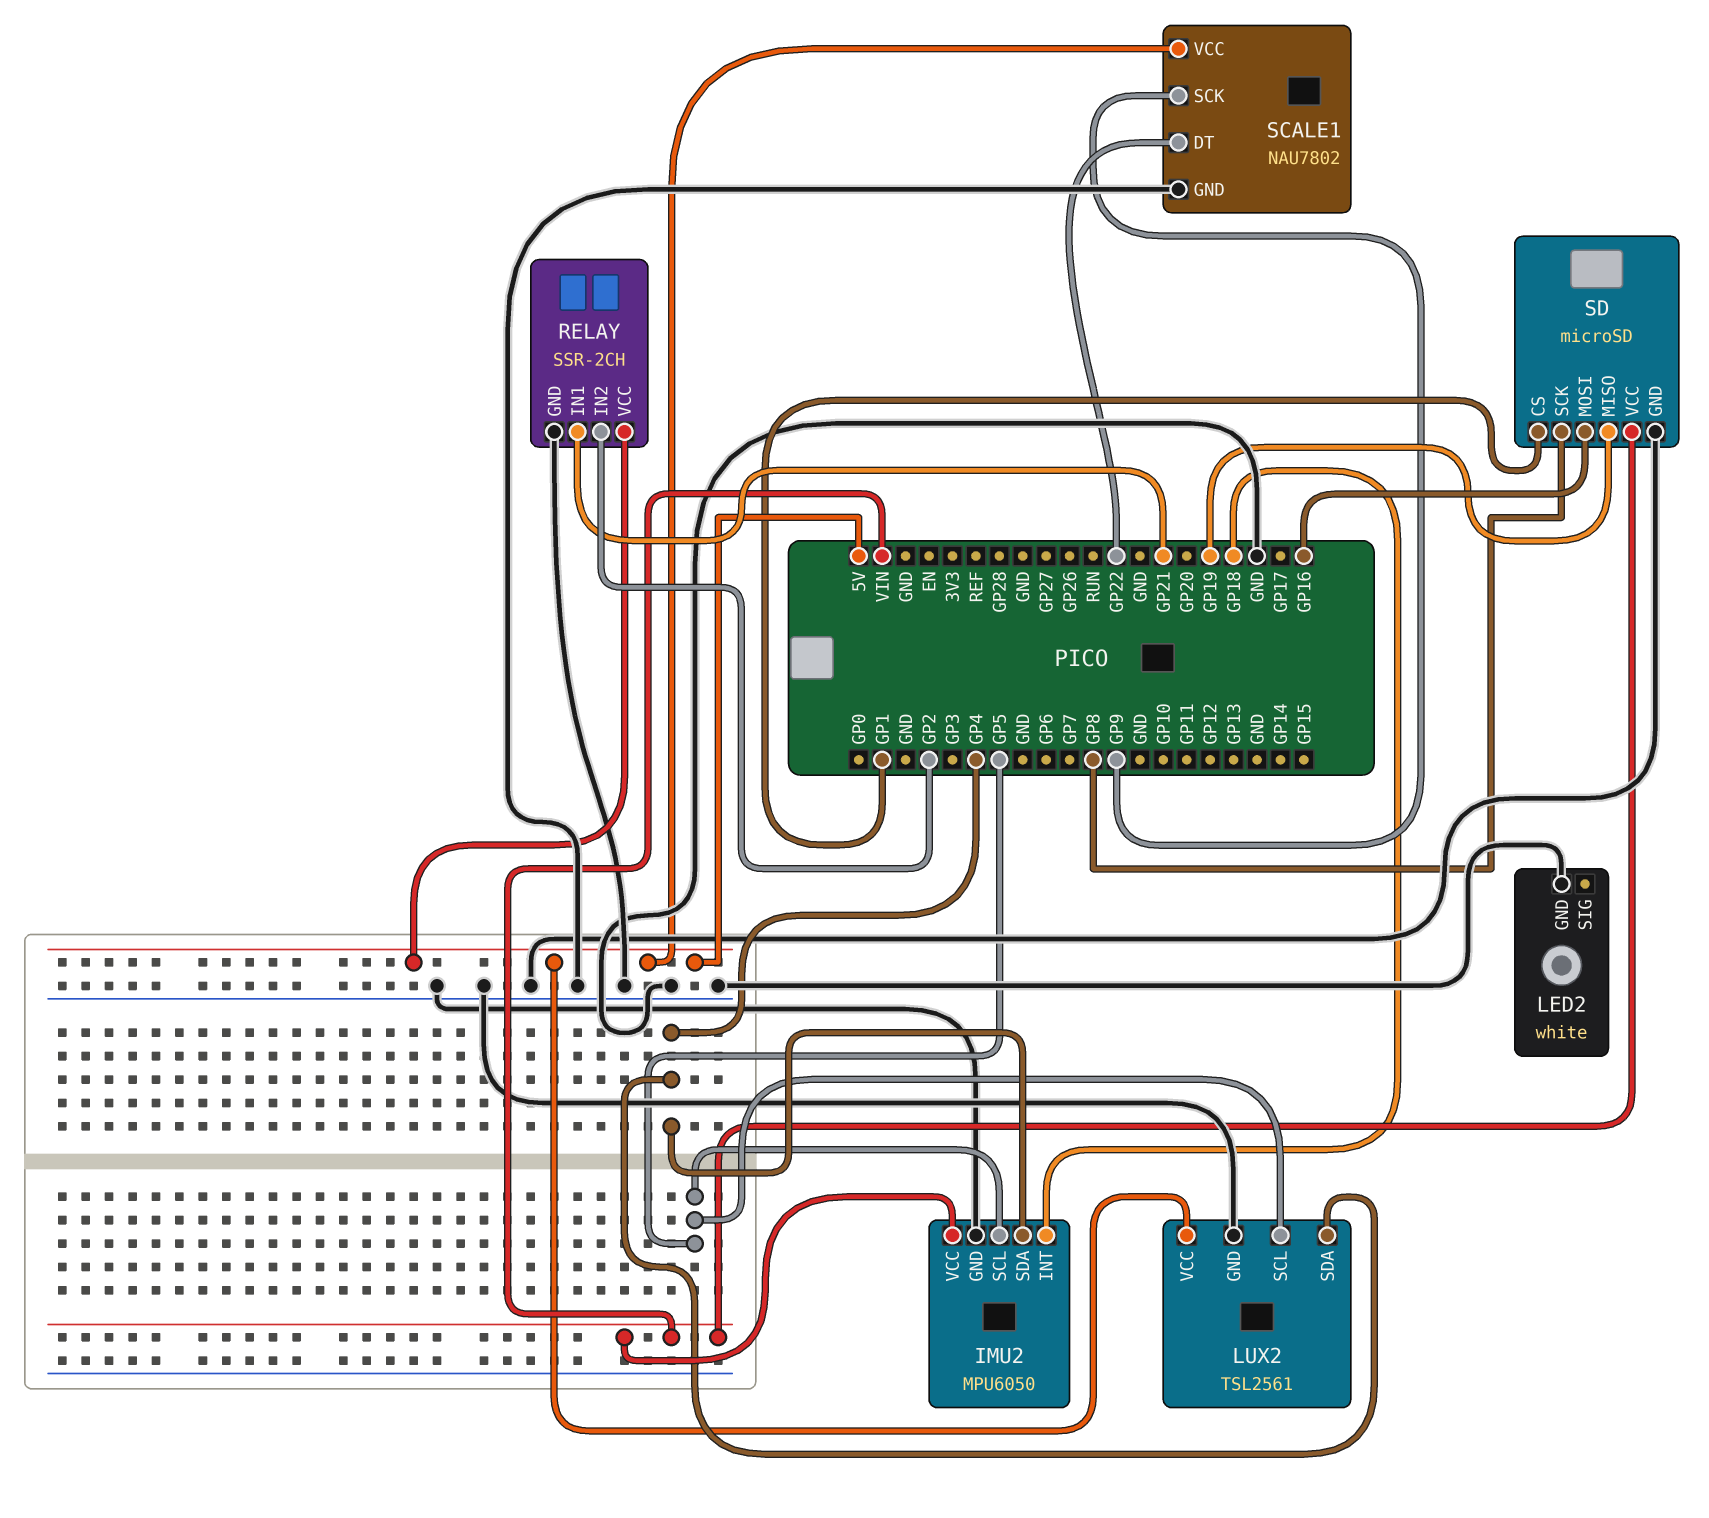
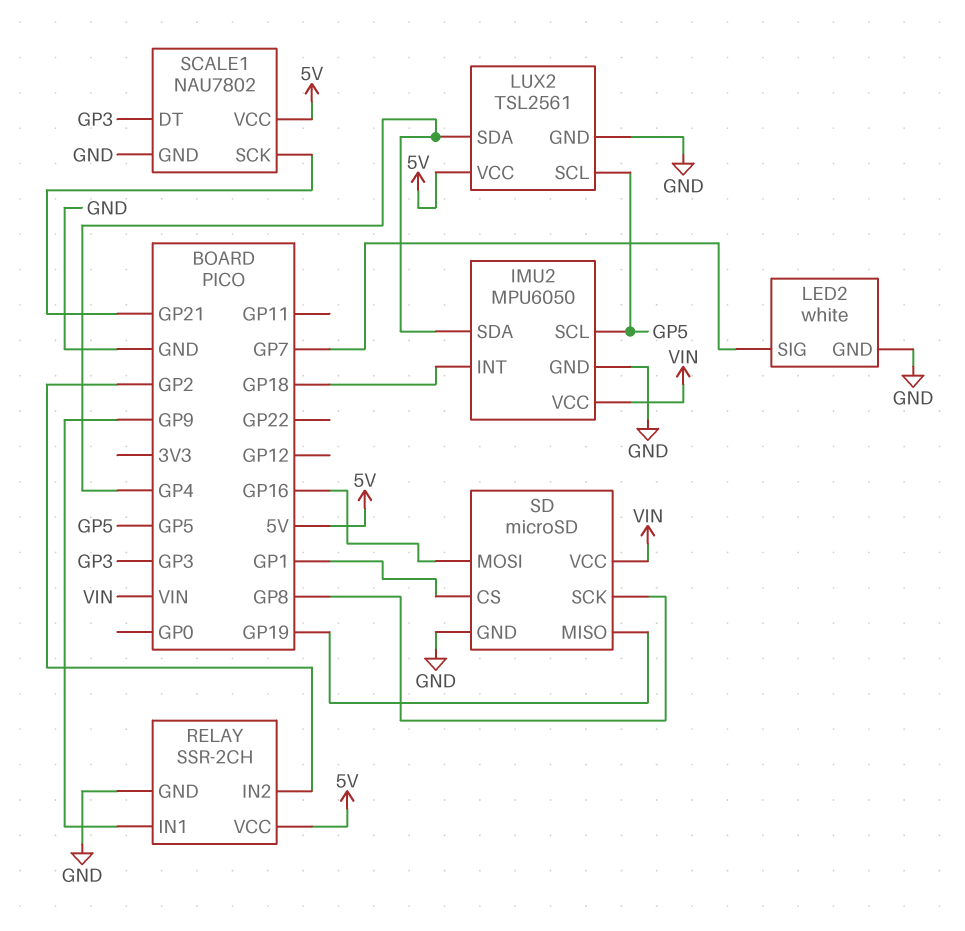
LED2 pin SIG: none -> GP7
RELAY pin IN1: GP21 -> GP9
SCALE1 pin DT: GP22 -> GP3
SCALE1 pin SCK: GP9 -> GP21

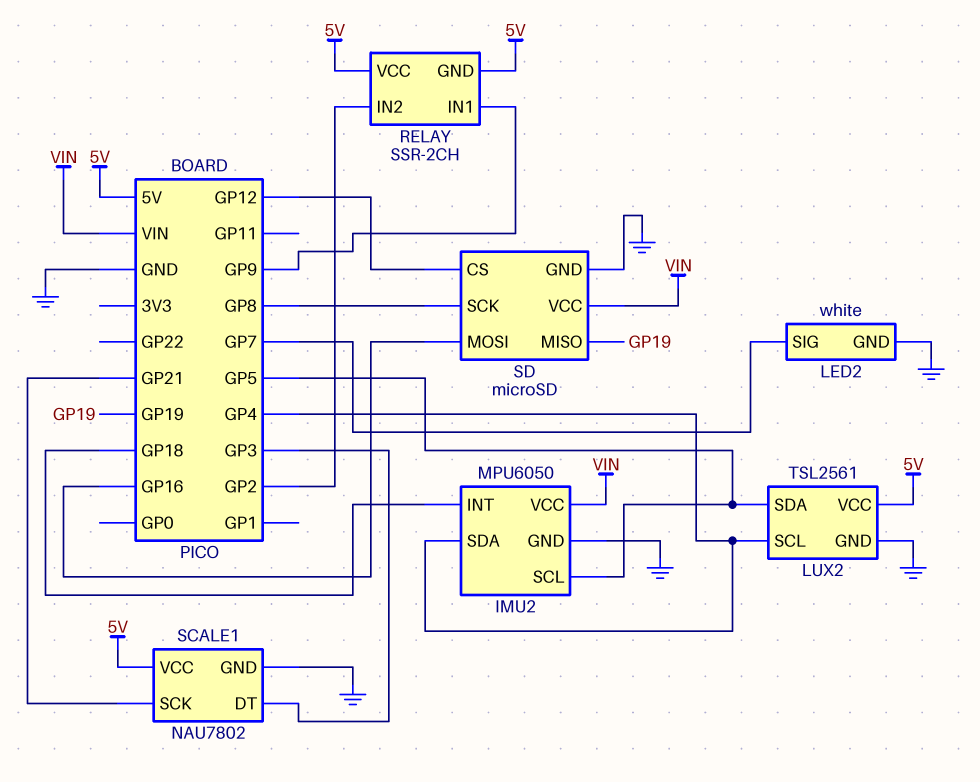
LUX2 pin SCL: GP5 -> GP4
LUX2 pin SDA: GP4 -> GP5
RELAY pin GND: GND -> 5V
SD pin CS: GP1 -> GP12

